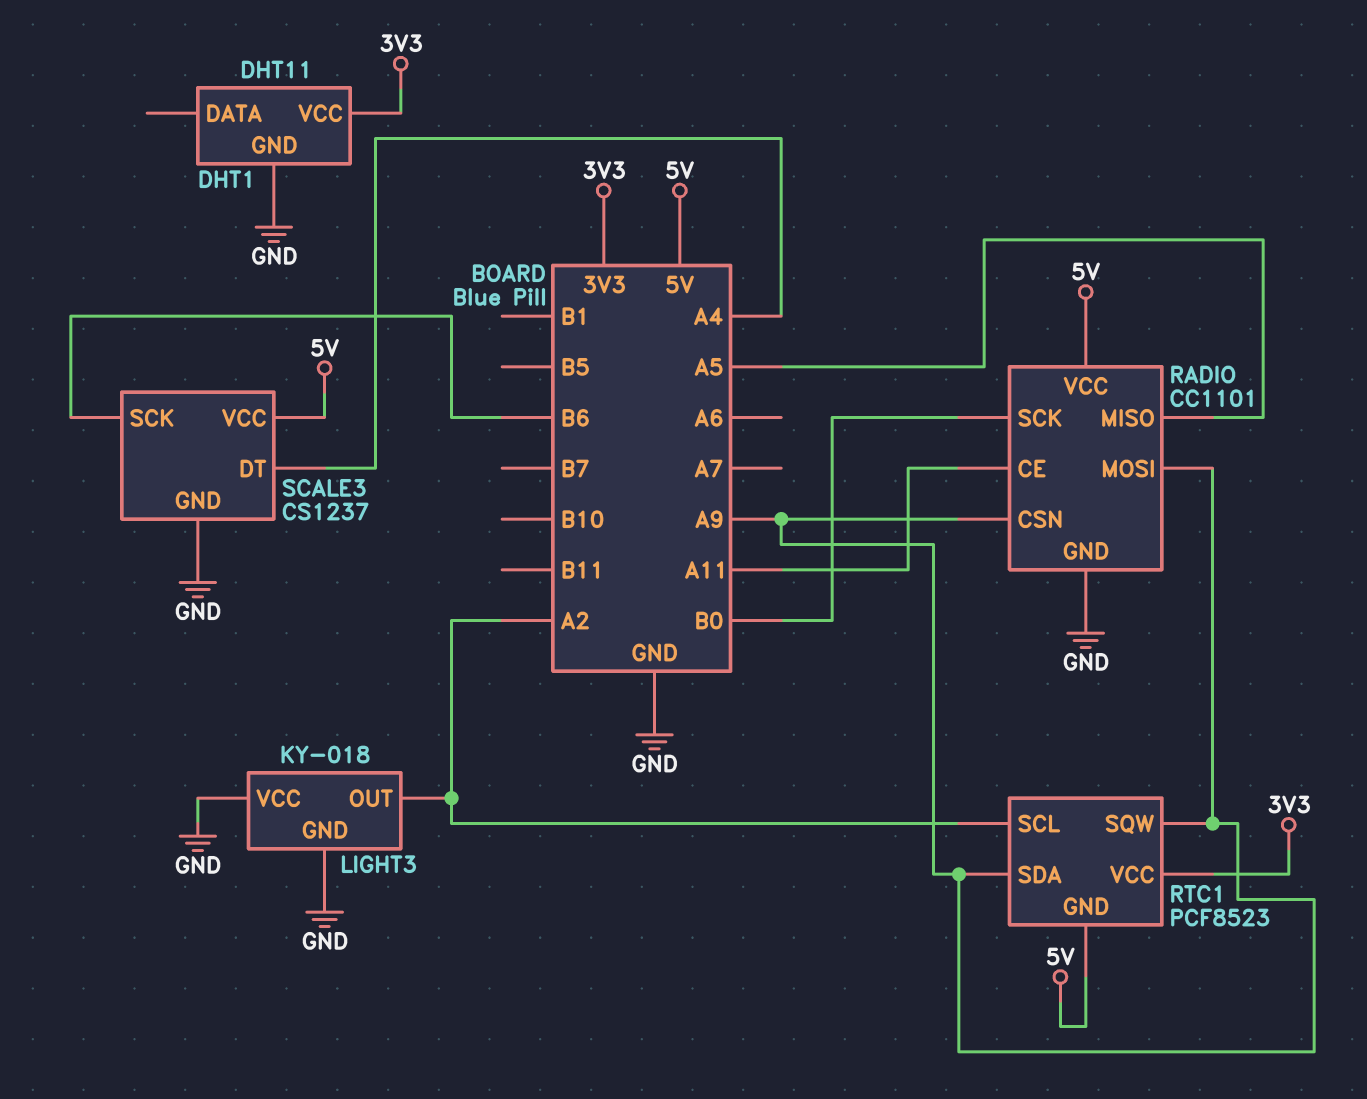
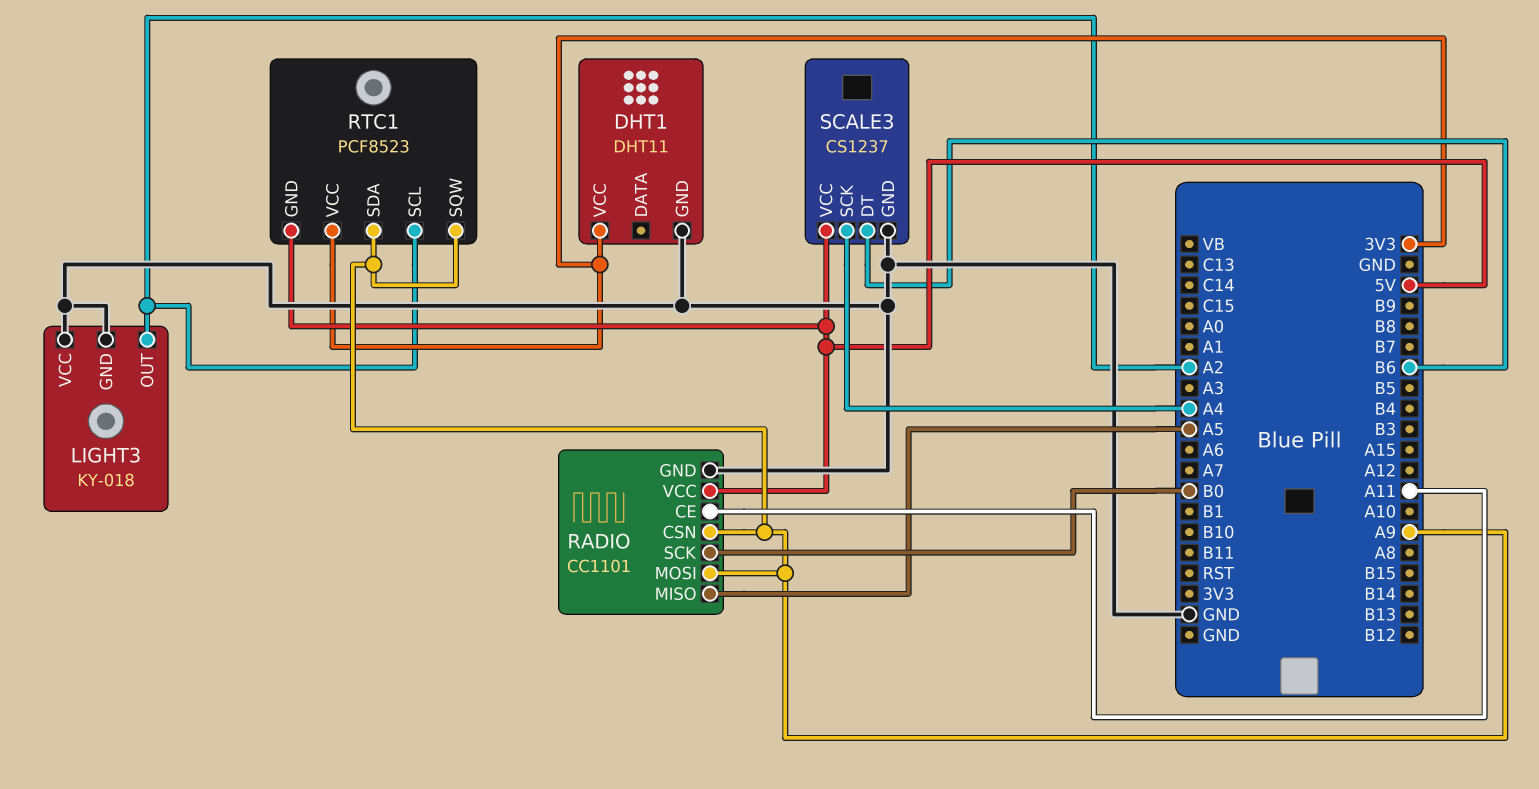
SCALE3 pin DT: A4 -> B6
SCALE3 pin SCK: B6 -> A4

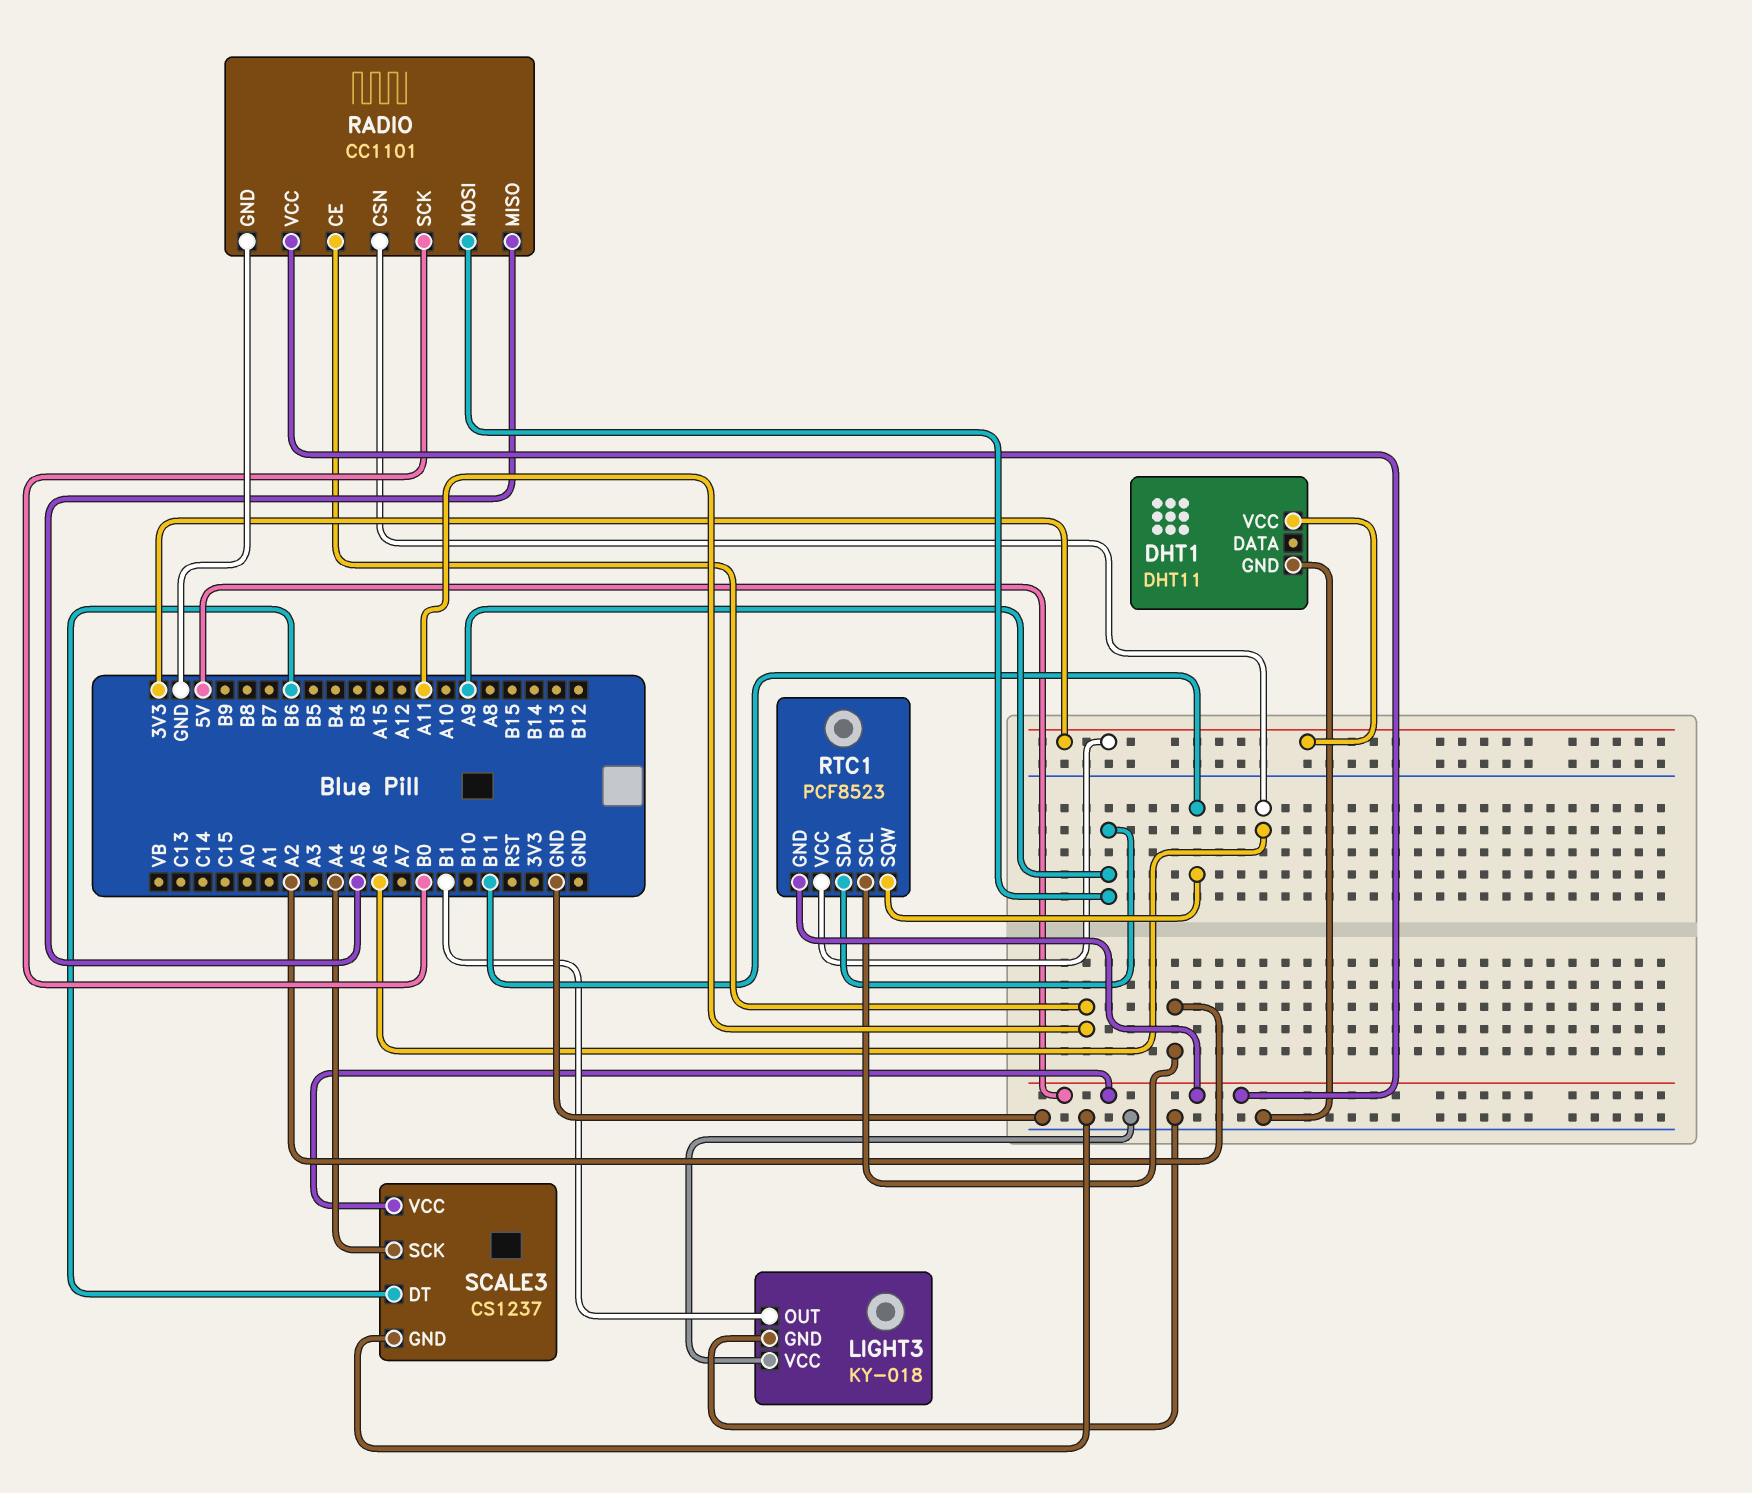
LIGHT3 pin OUT: A2 -> B1
RADIO pin CSN: A9 -> A6
RTC1 pin SQW: A9 -> B11

